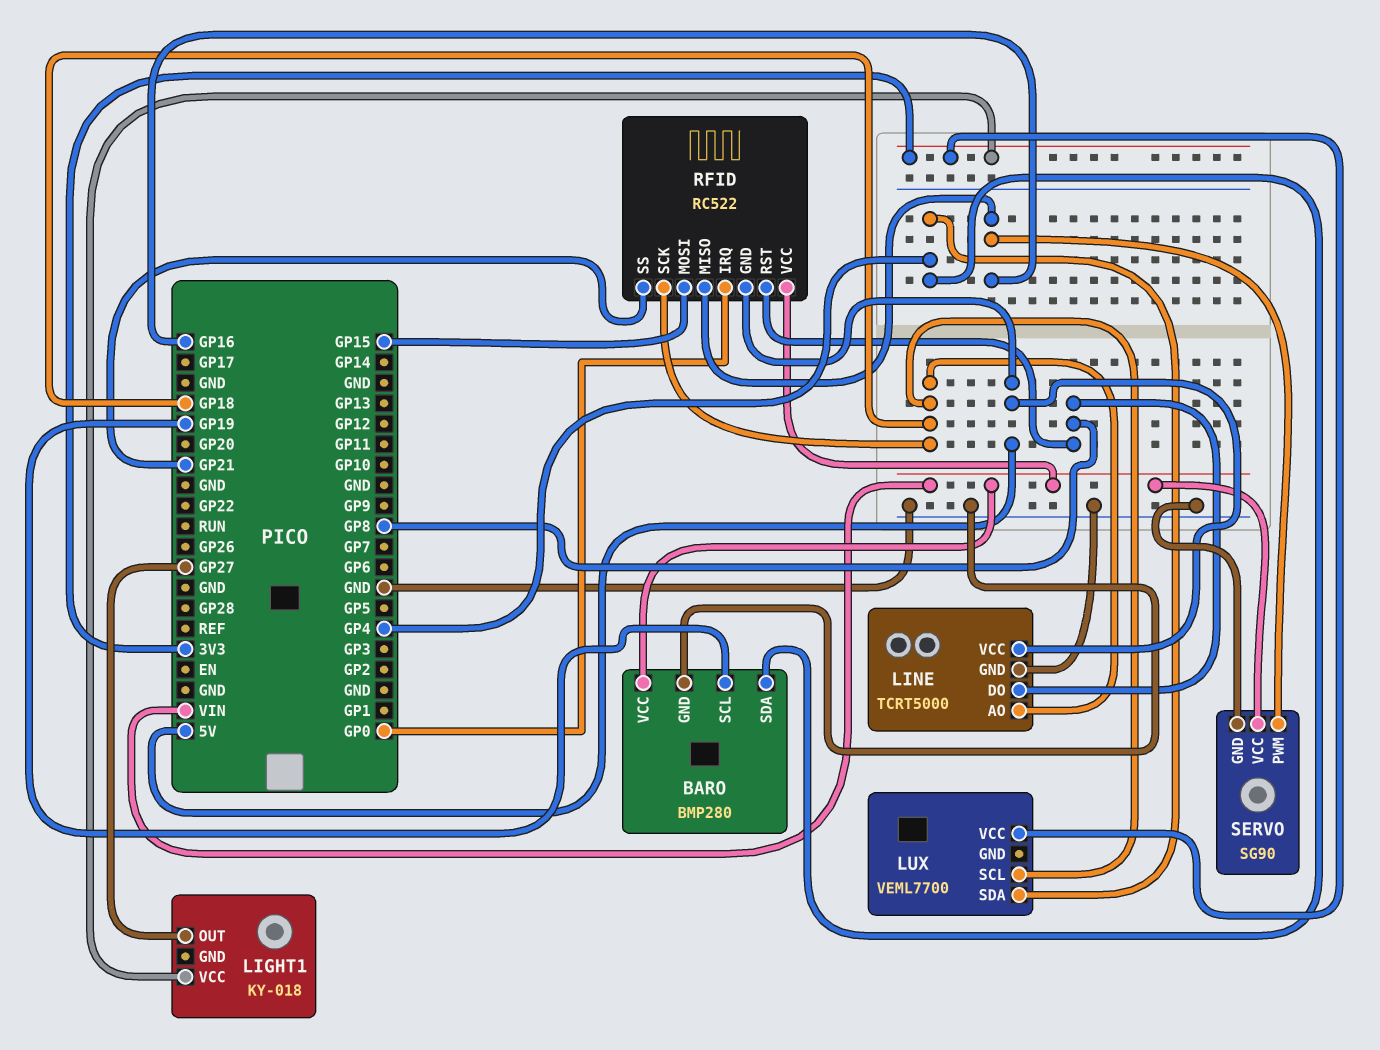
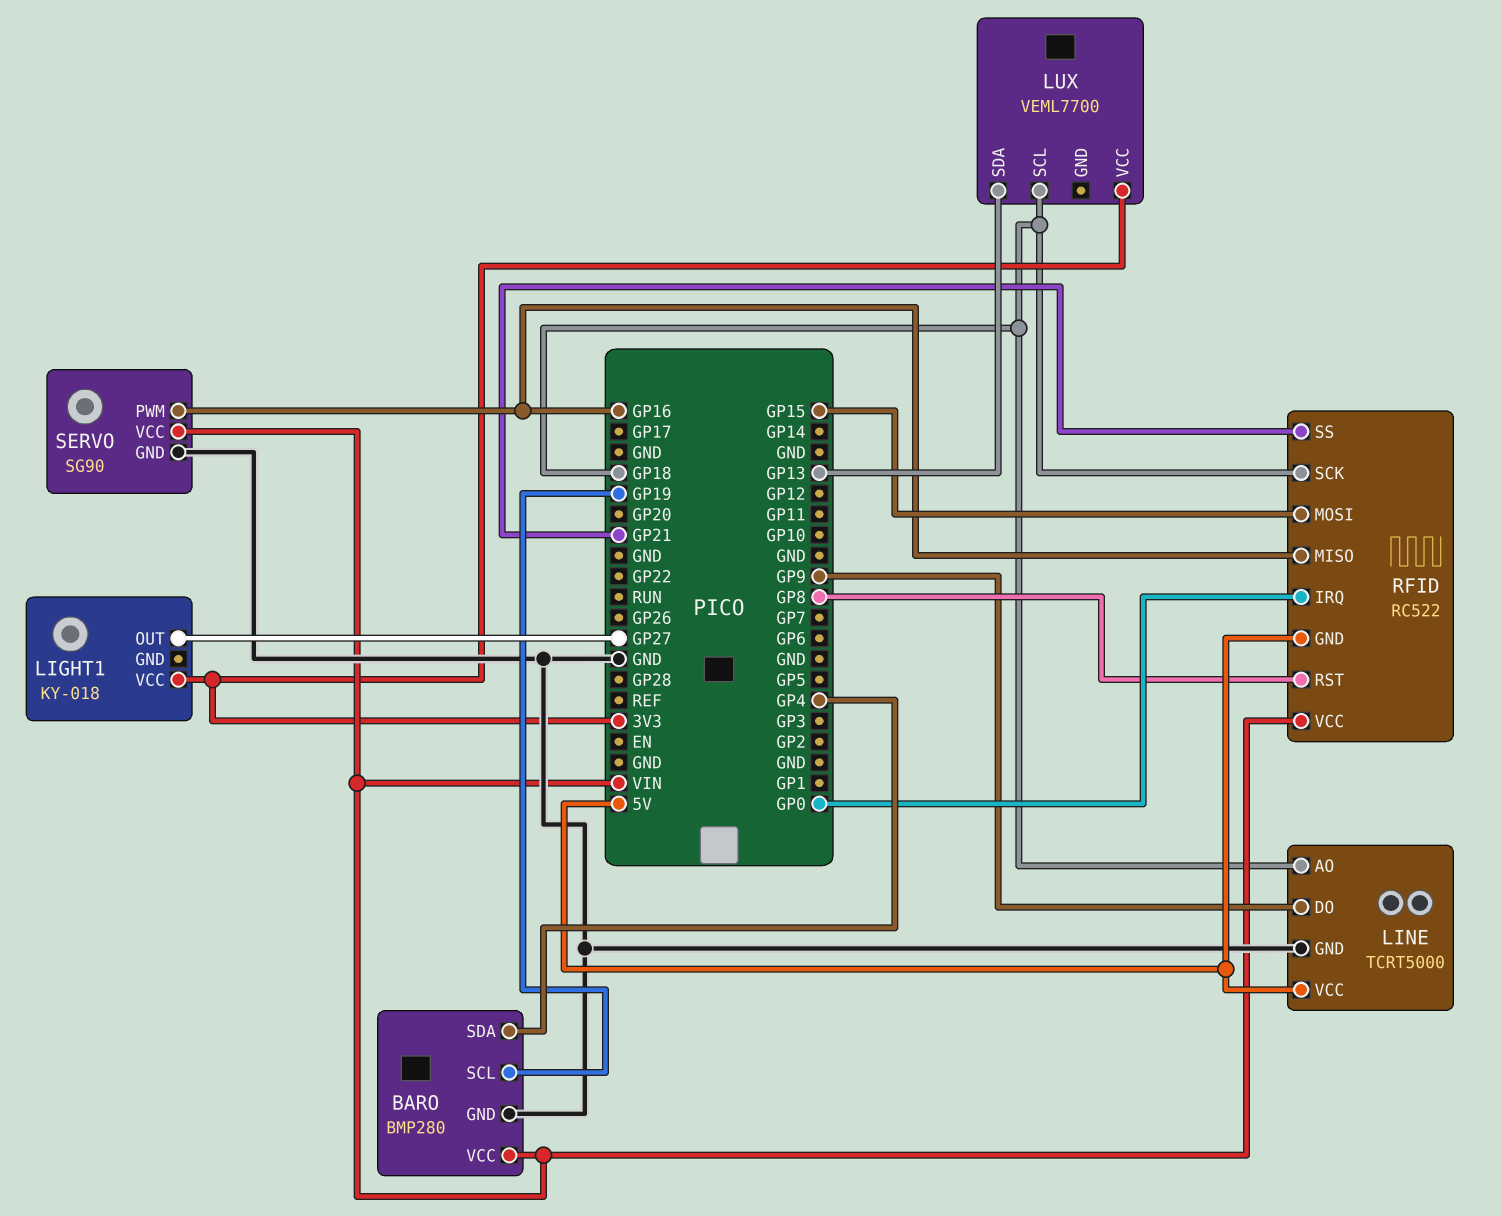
LINE pin DO: GP8 -> GP9
LUX pin SDA: GP4 -> GP13

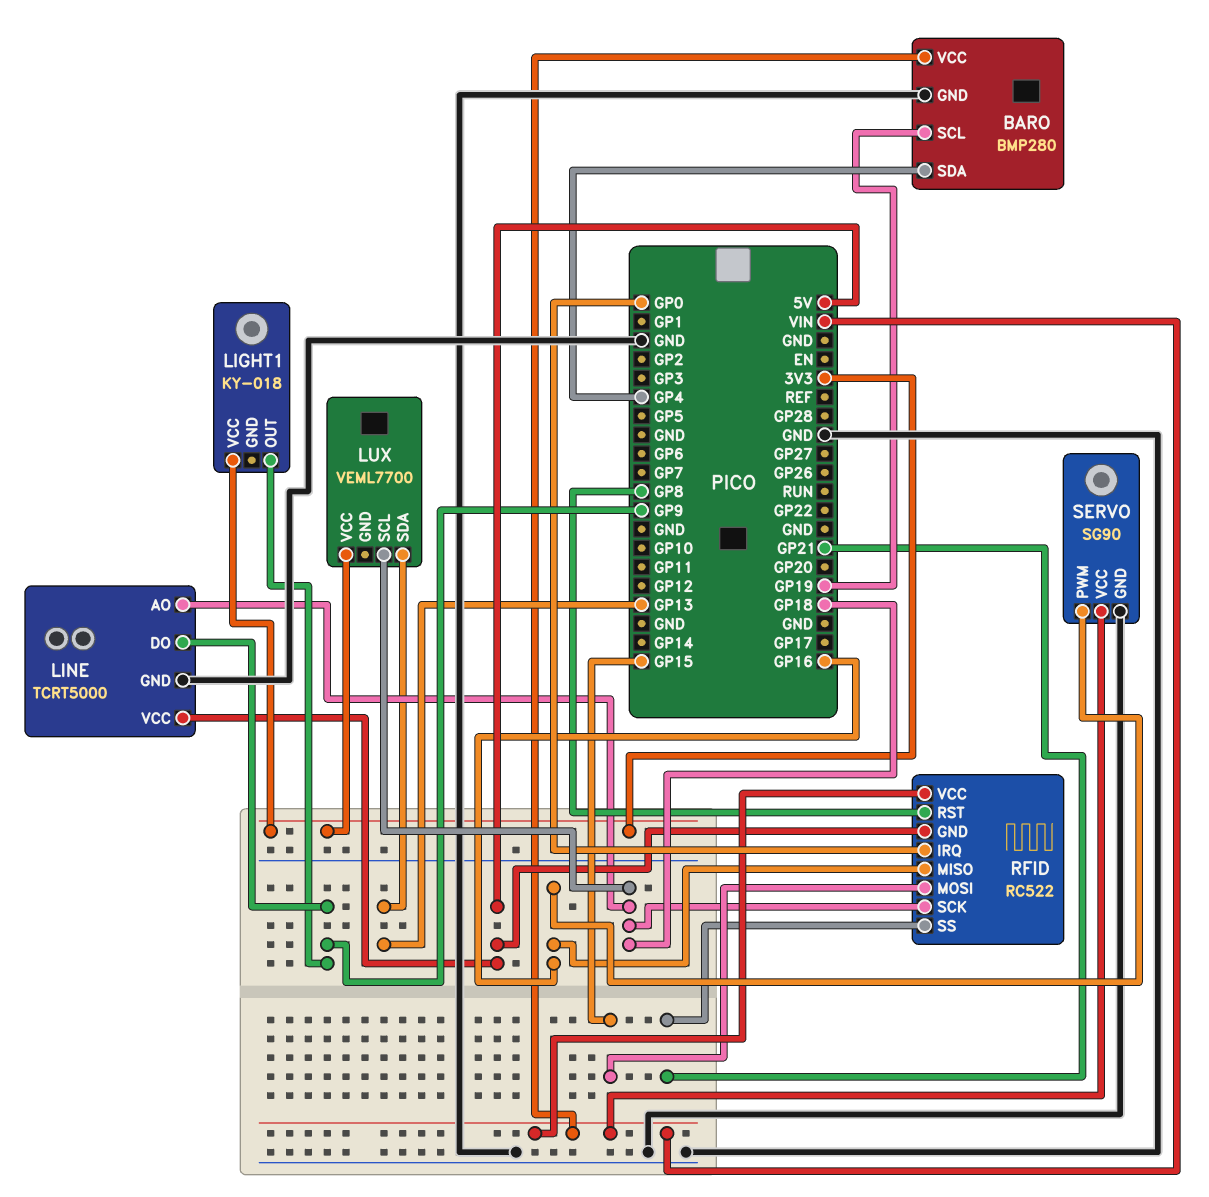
LIGHT1 pin OUT: GP27 -> GP9

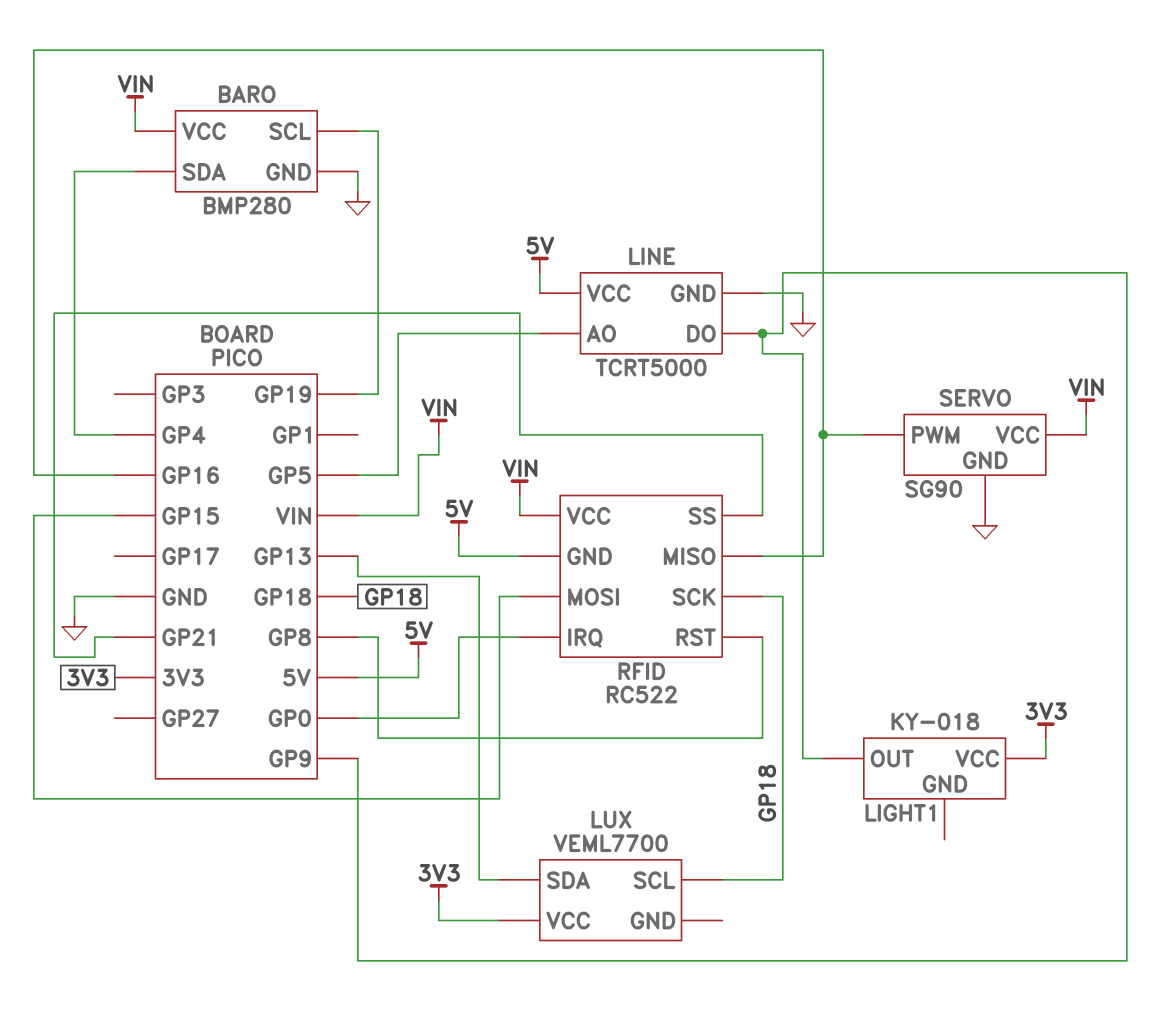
LINE pin AO: GP18 -> GP5

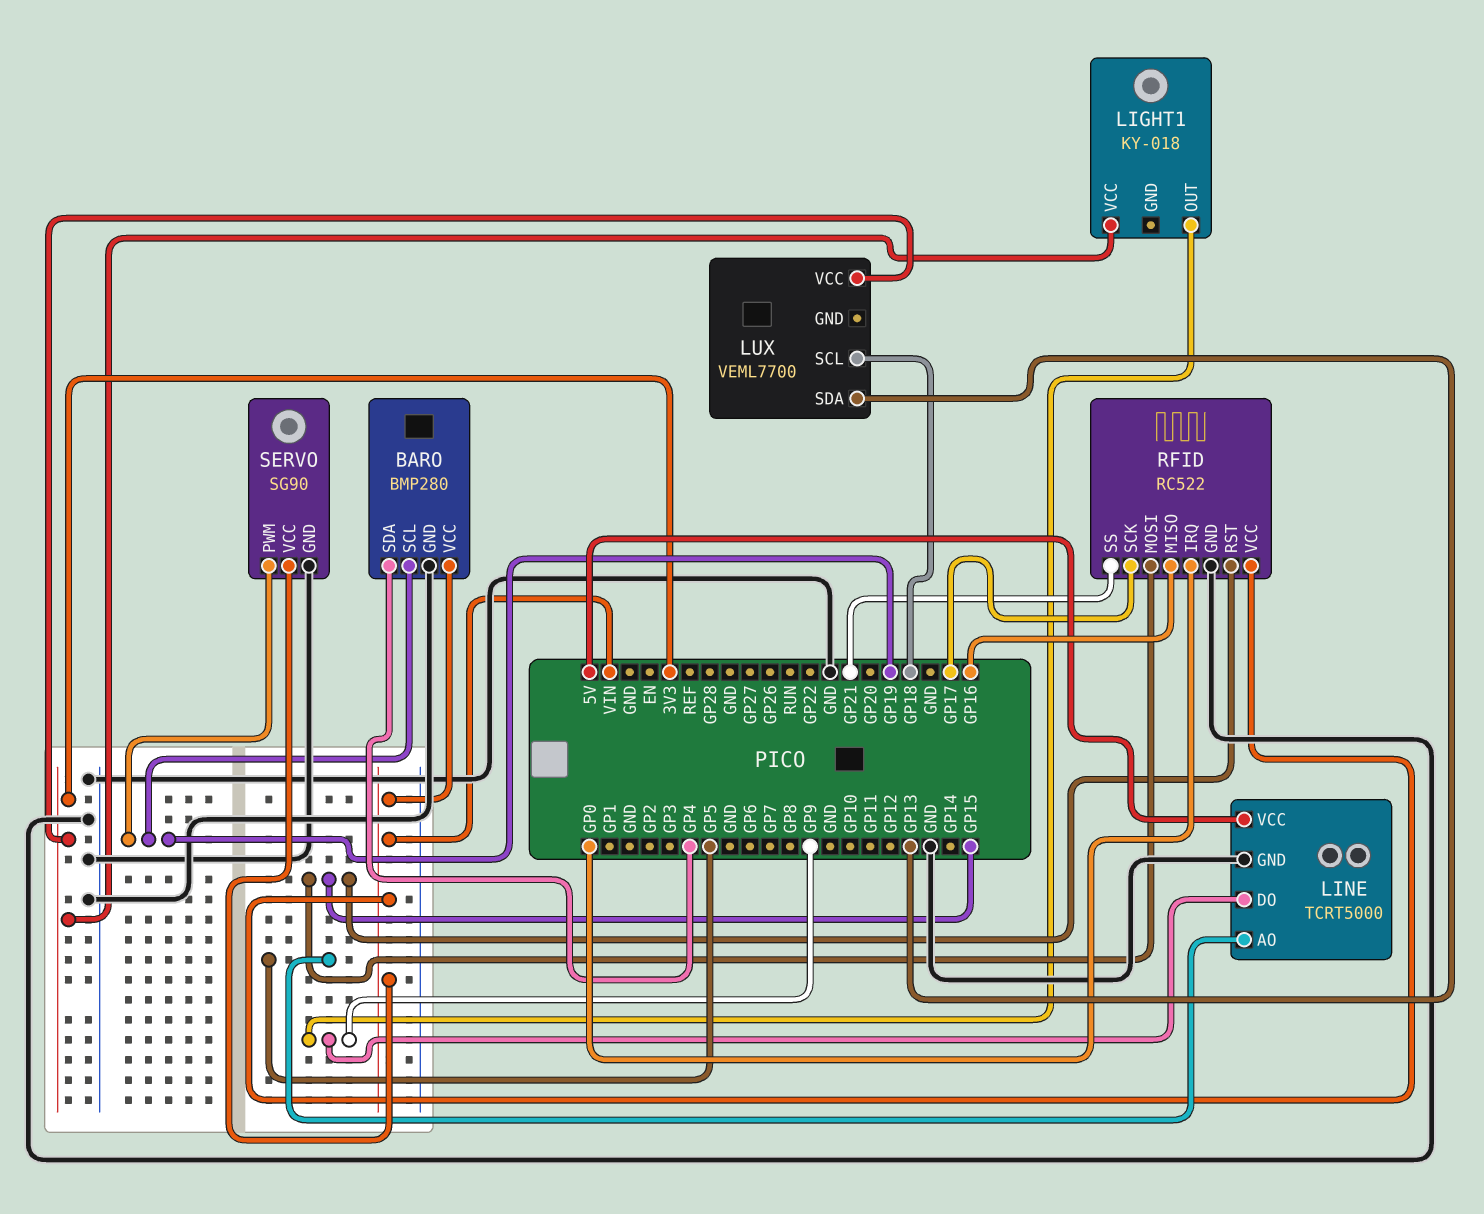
RFID pin GND: 5V -> GND
RFID pin RST: GP8 -> GP15
RFID pin SCK: GP18 -> GP17
SERVO pin PWM: GP16 -> GP19

